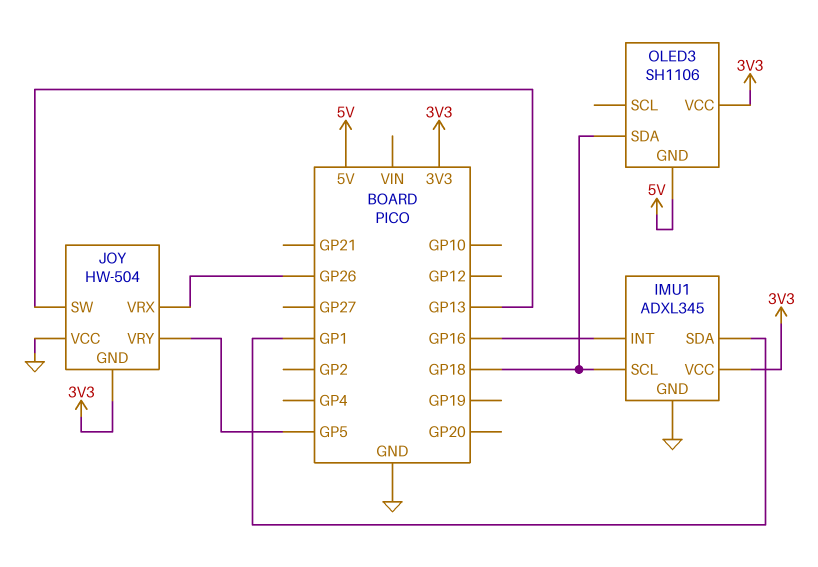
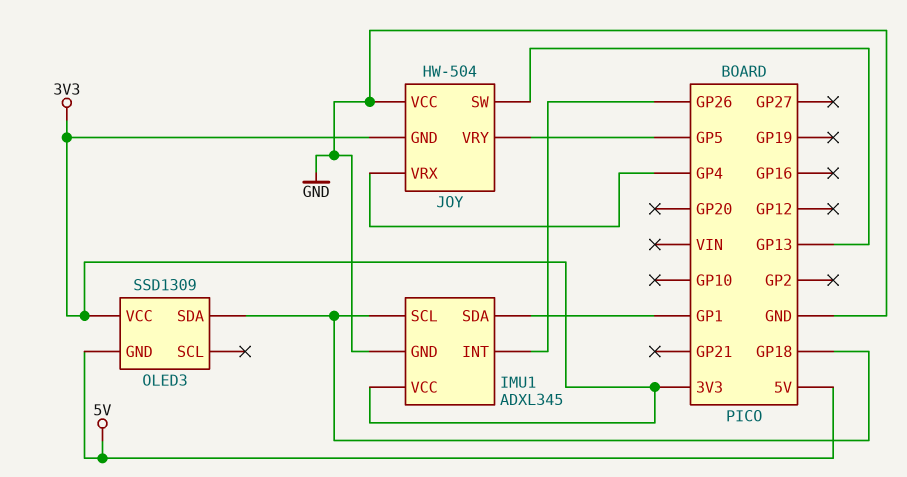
IMU1 pin INT: GP16 -> GP26
JOY pin VRX: GP26 -> GP4
OLED3: SH1106 -> SSD1309

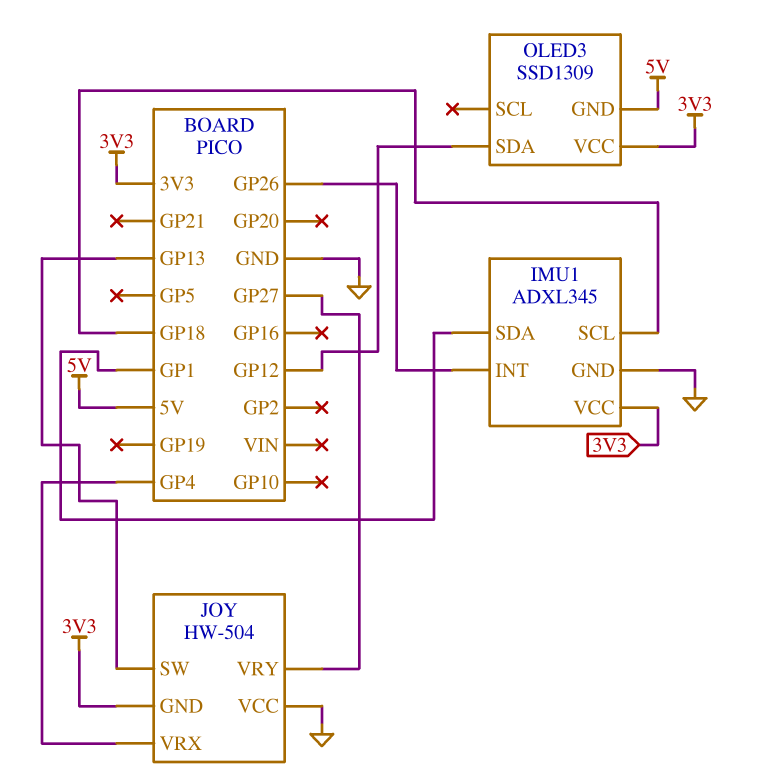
JOY pin VRY: GP5 -> GP27
OLED3 pin SDA: GP18 -> GP12

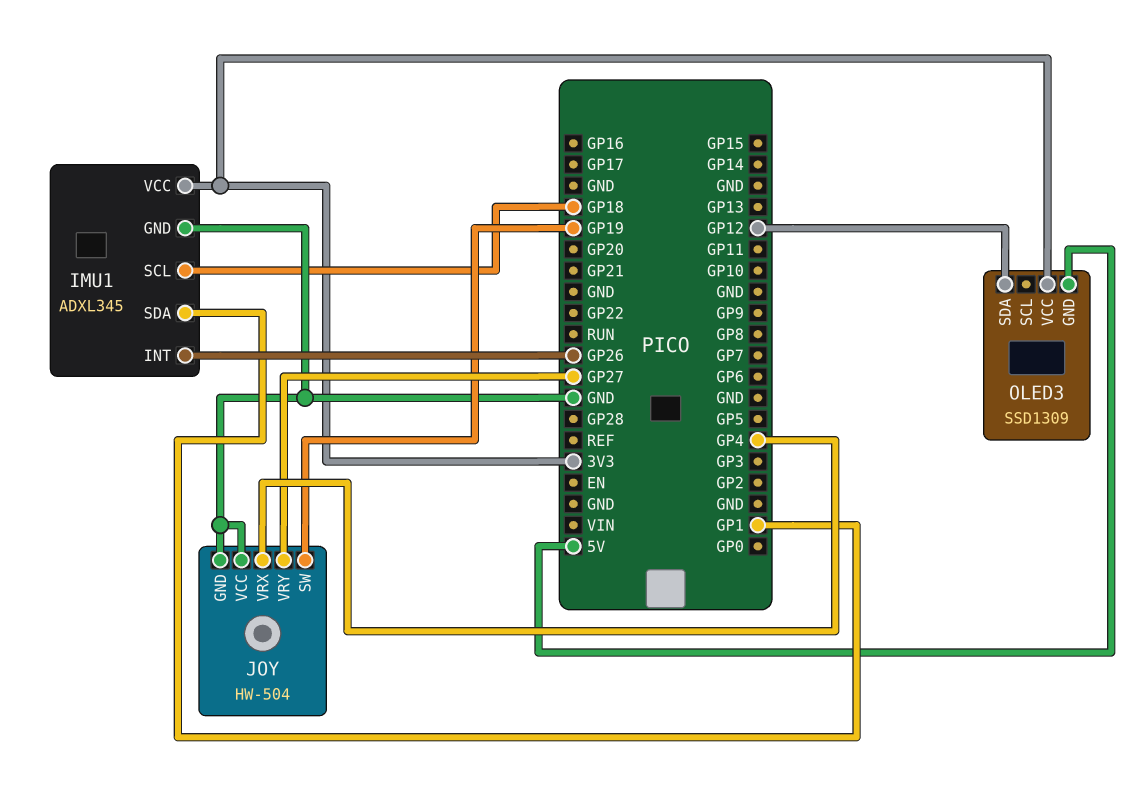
JOY pin GND: 3V3 -> GND
JOY pin SW: GP13 -> GP19

